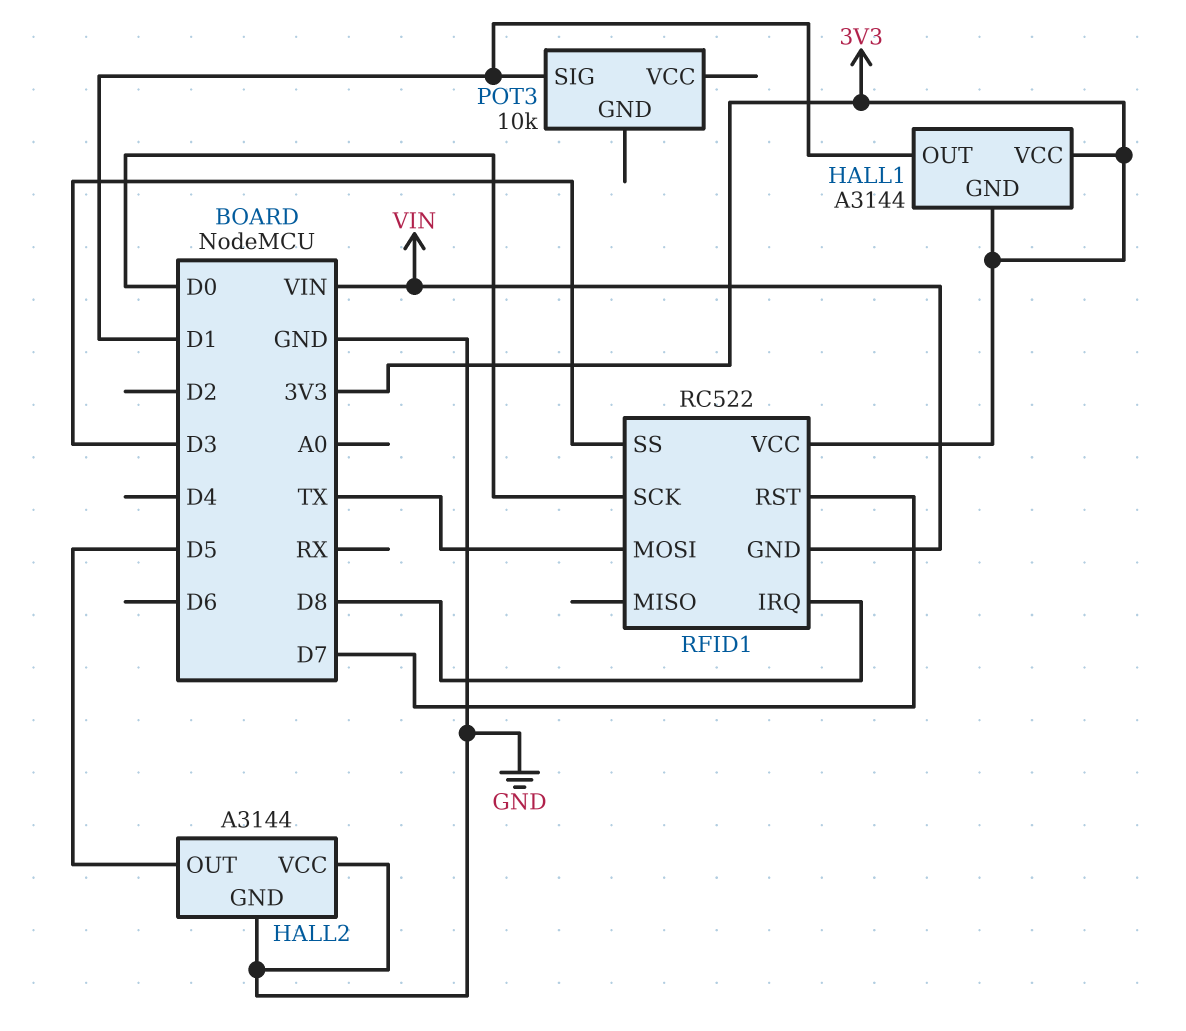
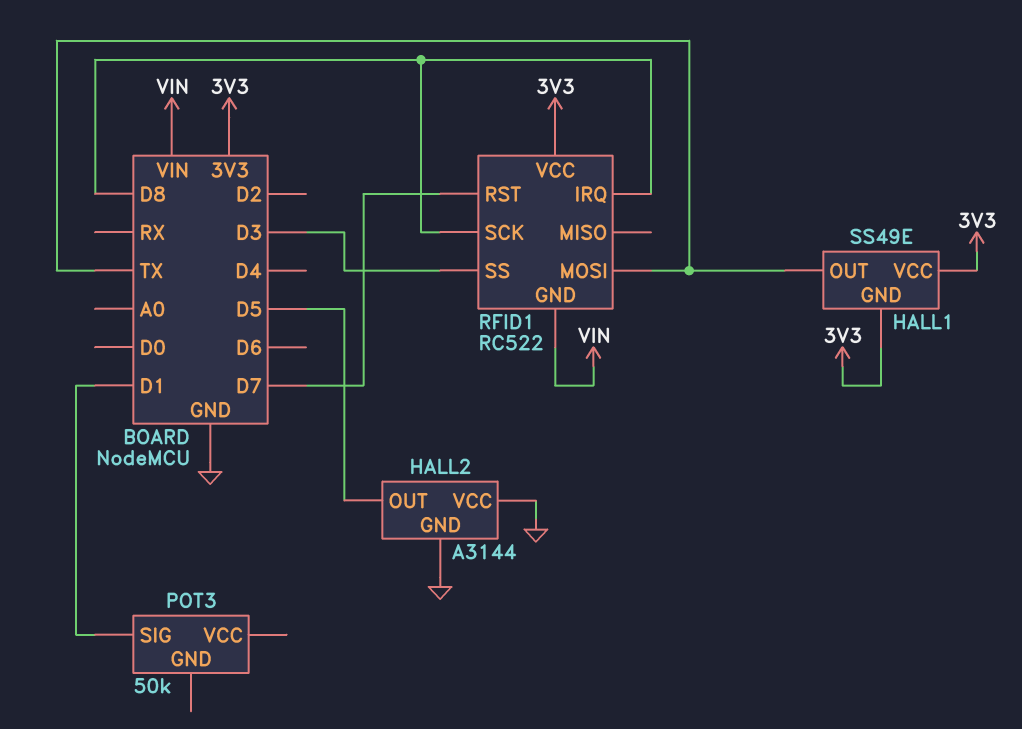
HALL1: A3144 -> SS49E
HALL1 pin OUT: D1 -> TX
POT3: 10k -> 50k
RFID1 pin SCK: D0 -> D8

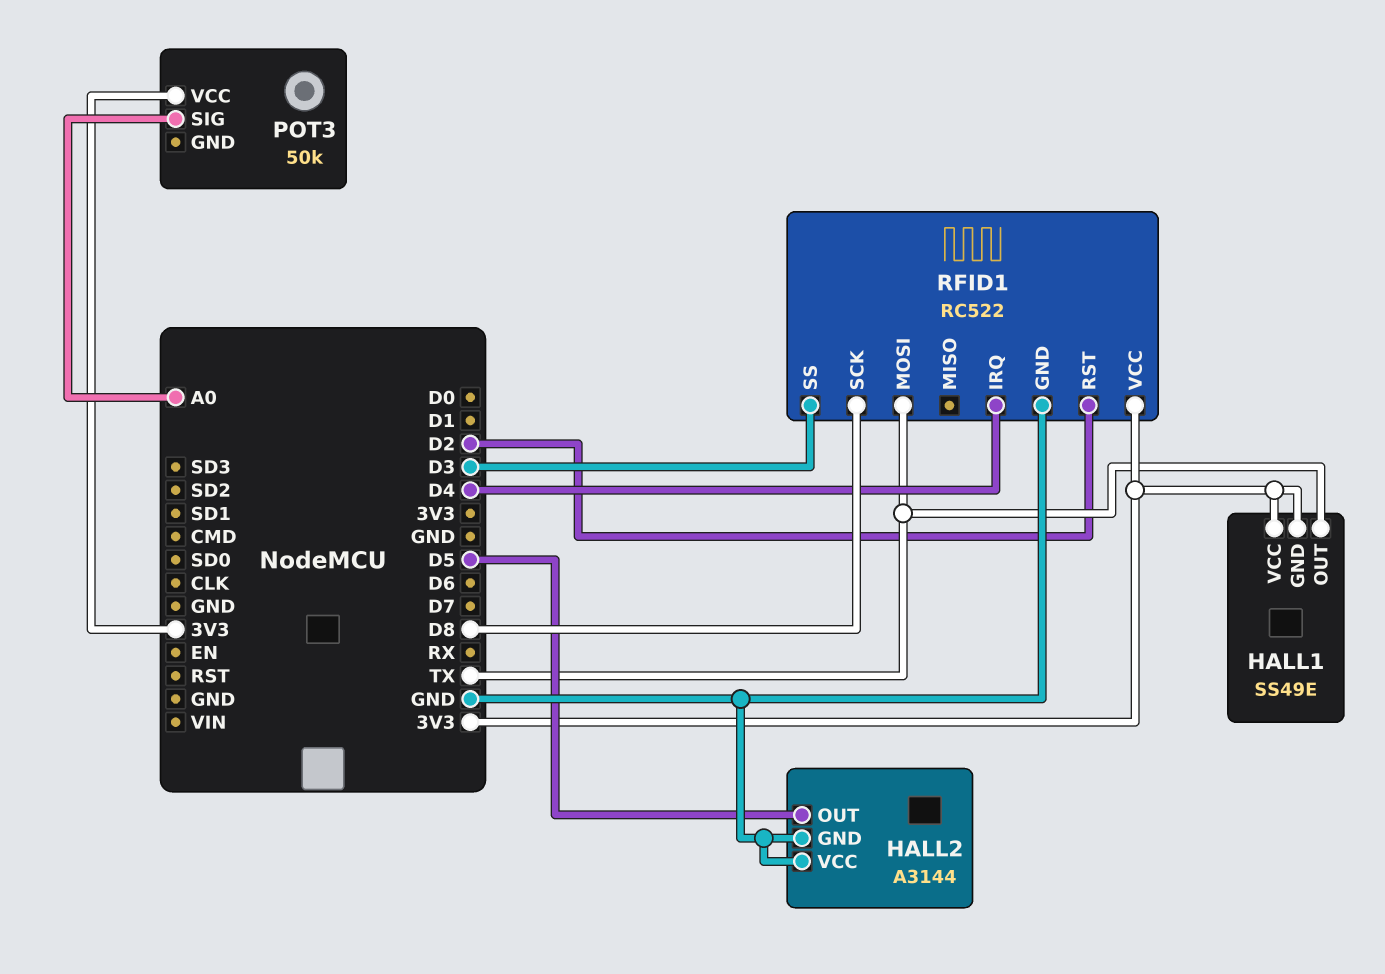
POT3 pin SIG: D1 -> A0
POT3 pin VCC: none -> 3V3
RFID1 pin GND: VIN -> GND
RFID1 pin IRQ: D8 -> D4
RFID1 pin RST: D7 -> D2

